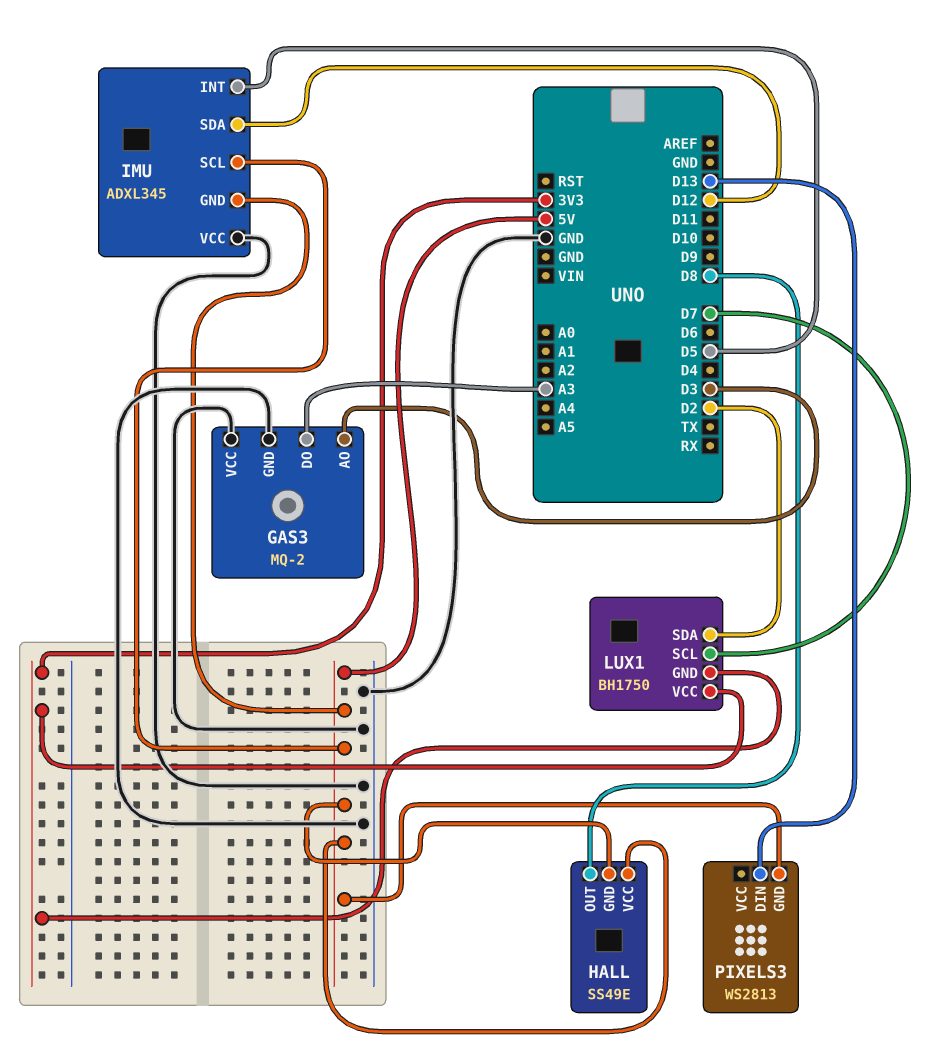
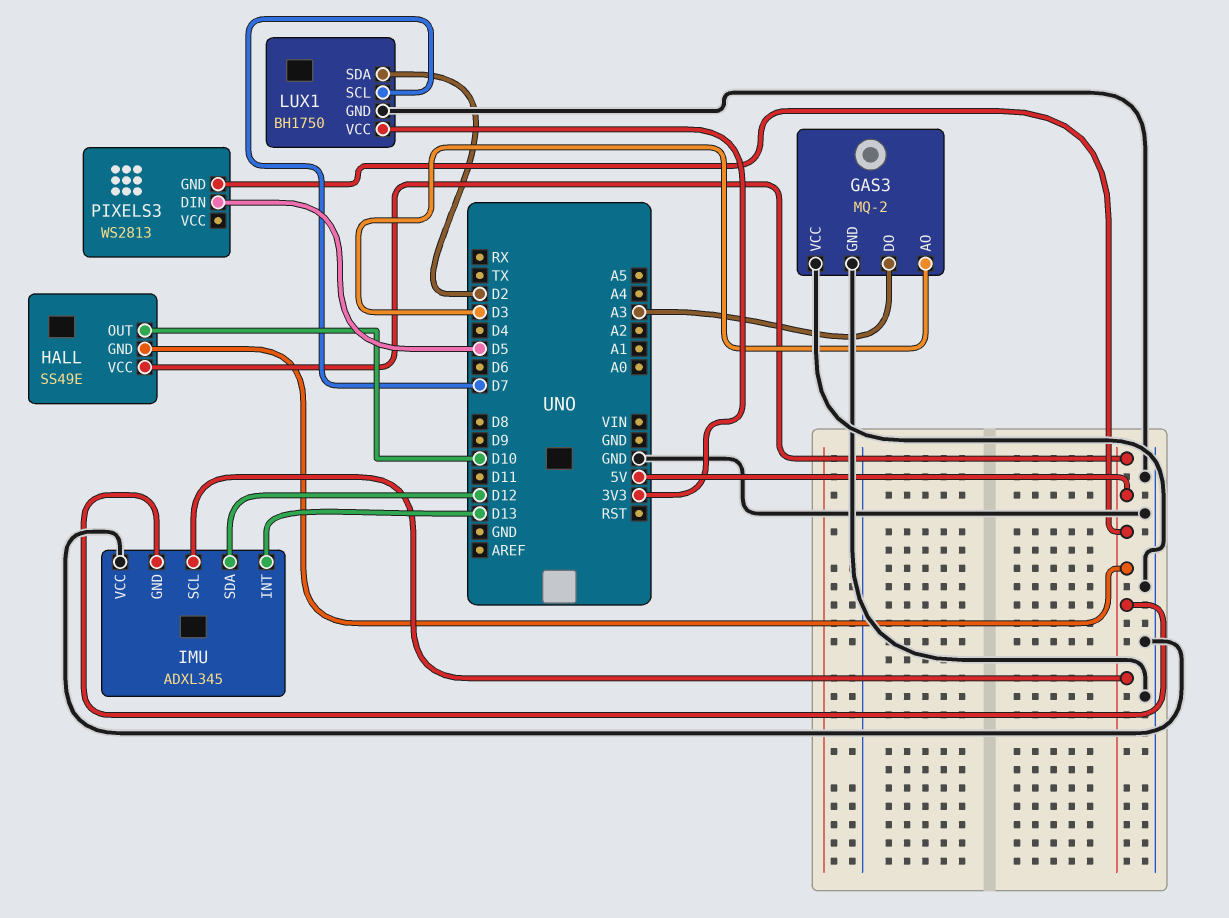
HALL pin OUT: D8 -> D10
IMU pin INT: D5 -> D13
LUX1 pin GND: 3V3 -> GND
PIXELS3 pin DIN: D13 -> D5

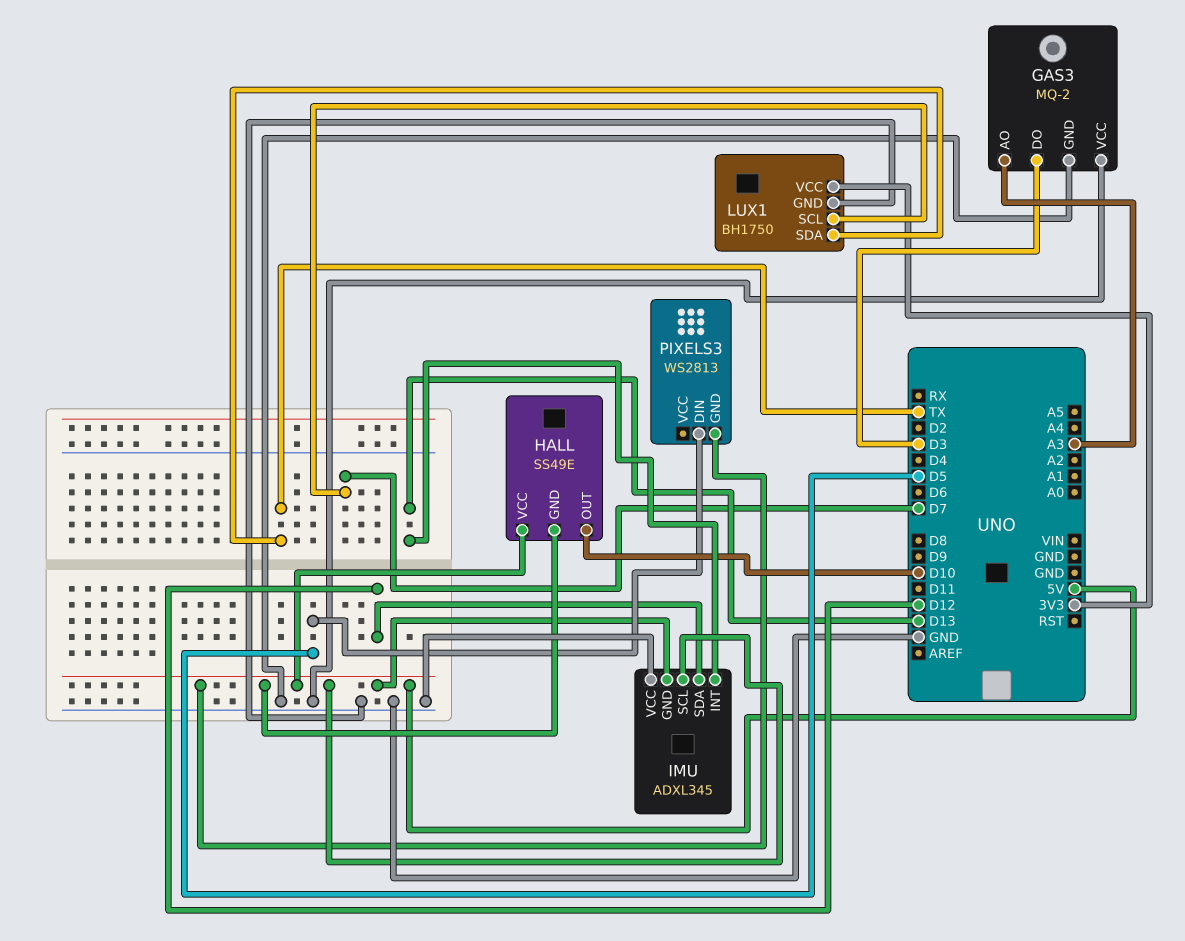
GAS3 pin AO: D3 -> A3
GAS3 pin DO: A3 -> D3
LUX1 pin SDA: D2 -> TX

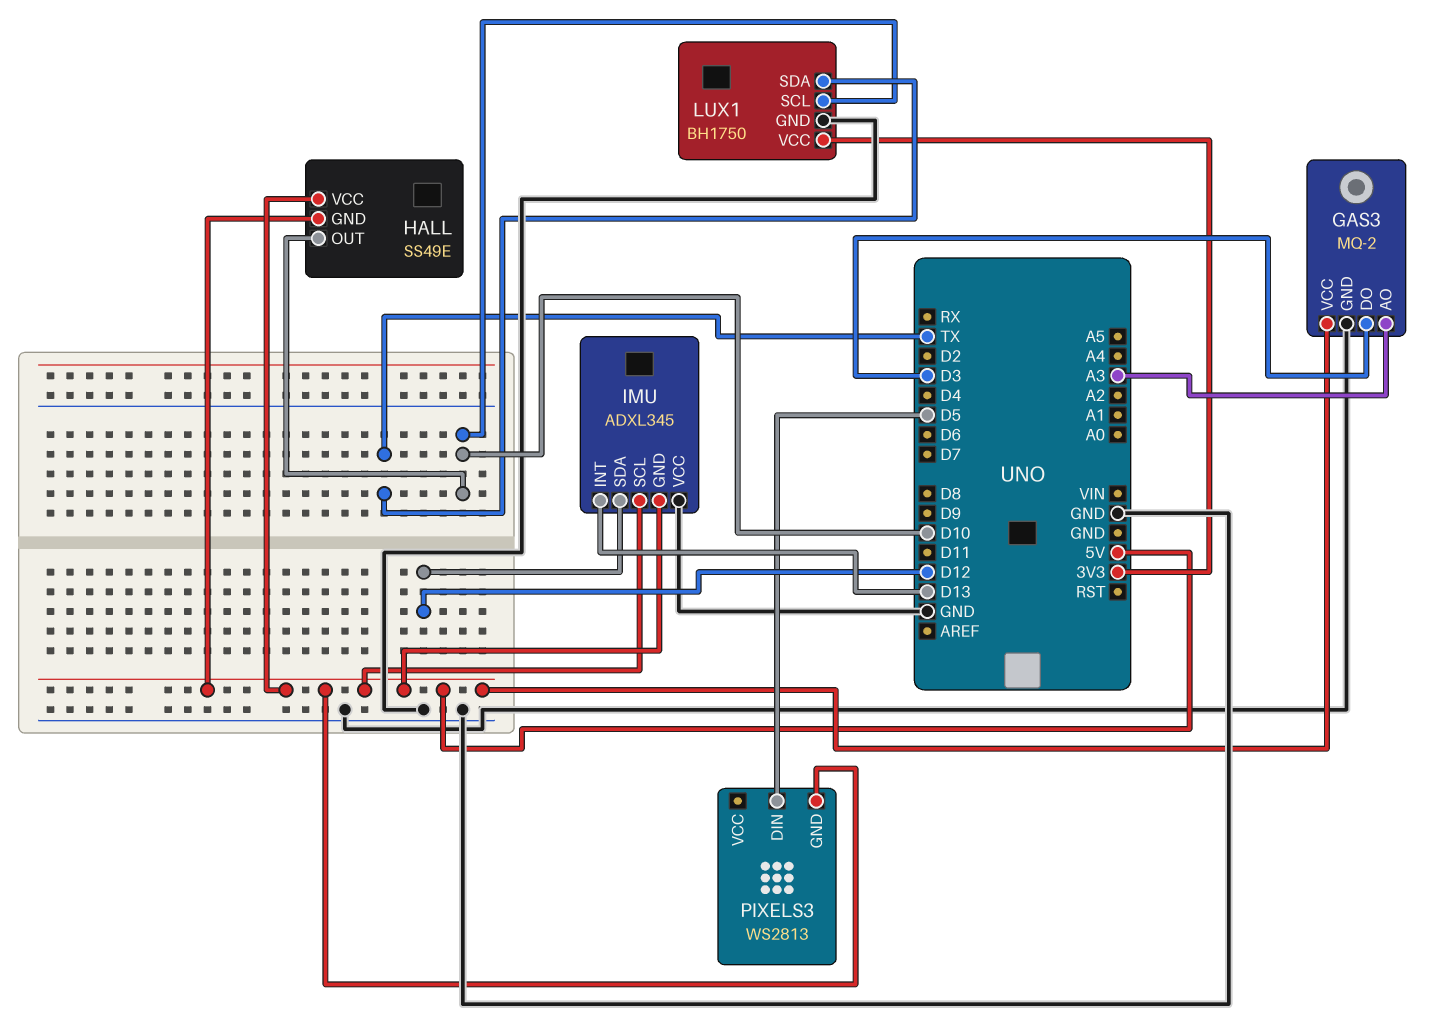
GAS3 pin VCC: GND -> 5V
LUX1 pin SCL: D7 -> D10

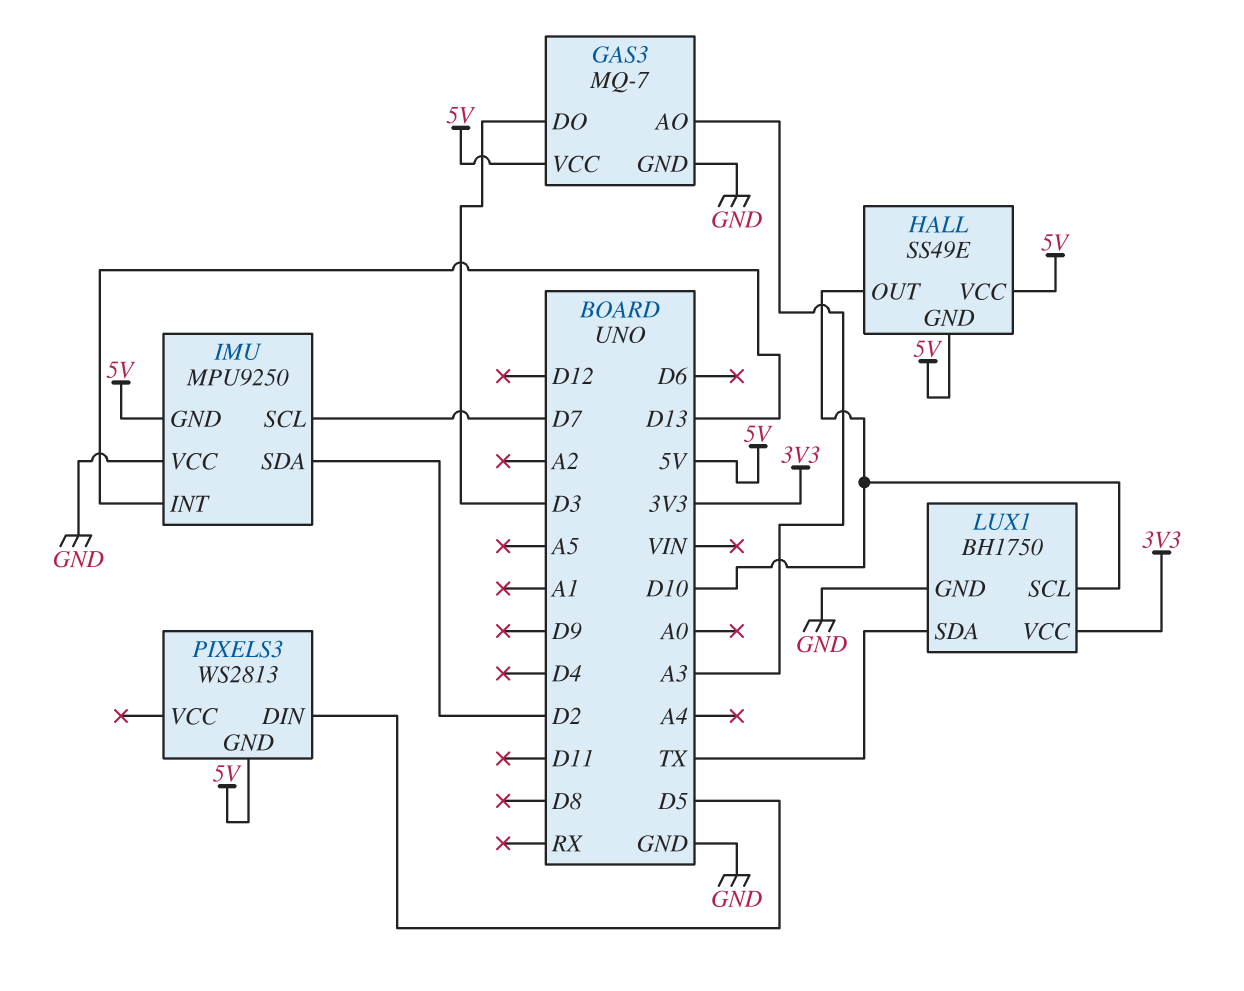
GAS3: MQ-2 -> MQ-7
IMU: ADXL345 -> MPU9250
IMU pin SCL: 5V -> D7
IMU pin SDA: D12 -> D2

